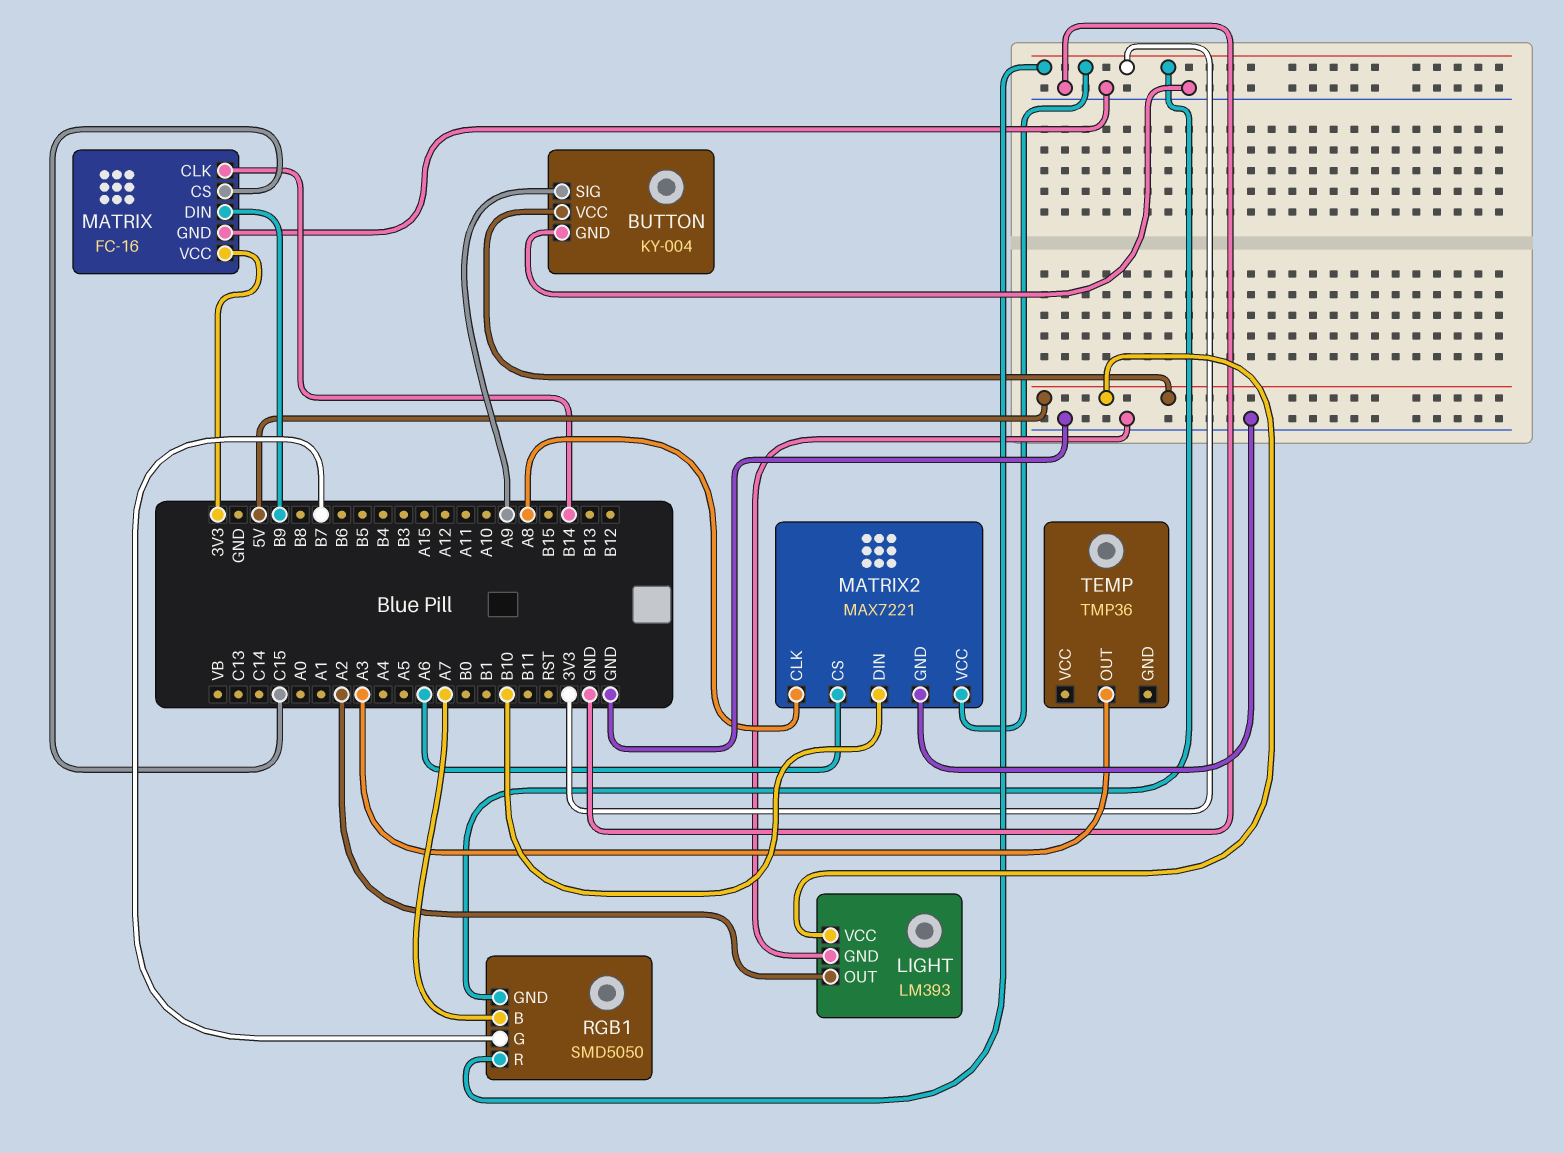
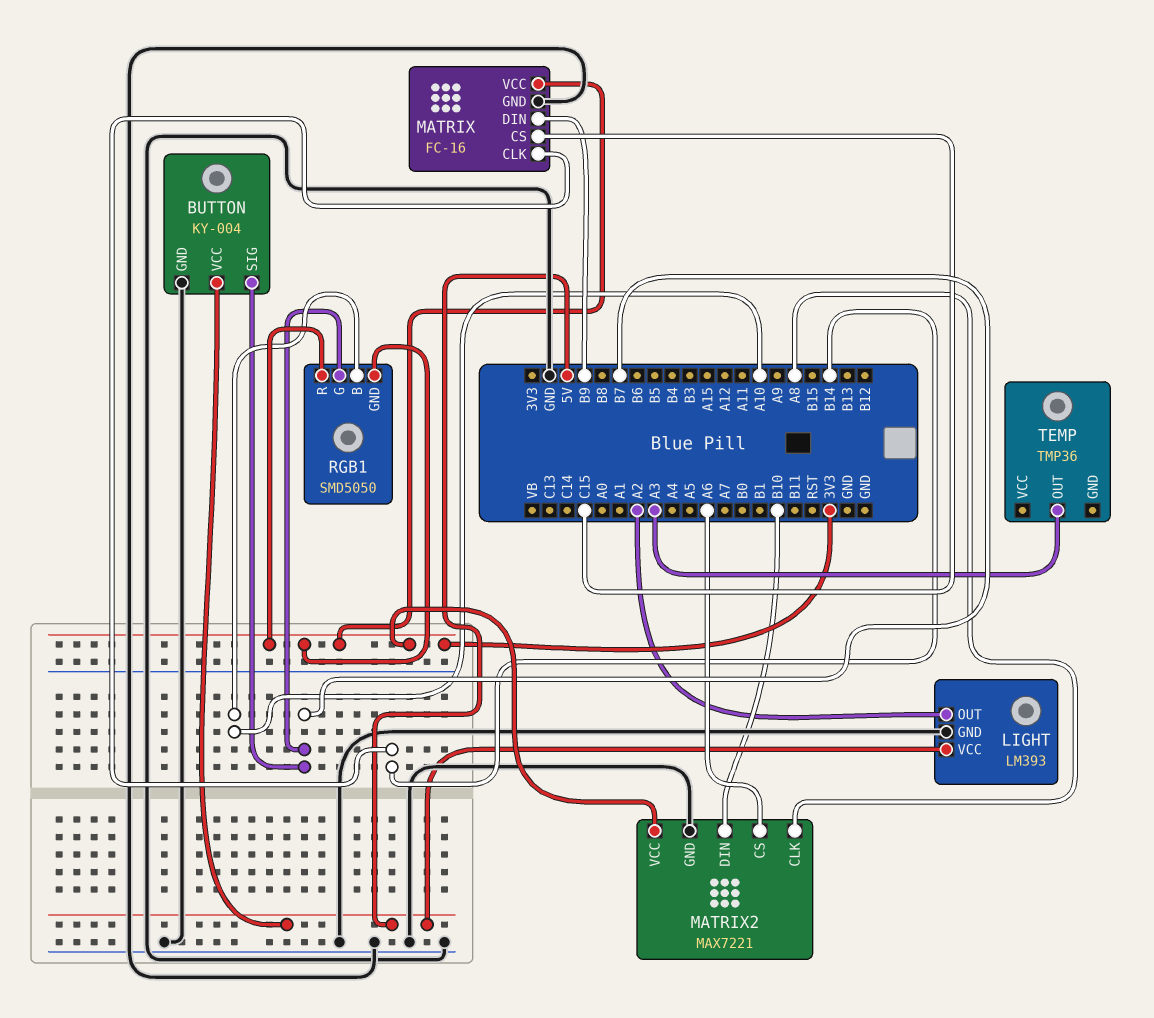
BUTTON pin SIG: A9 -> B7
RGB1 pin B: A7 -> A10

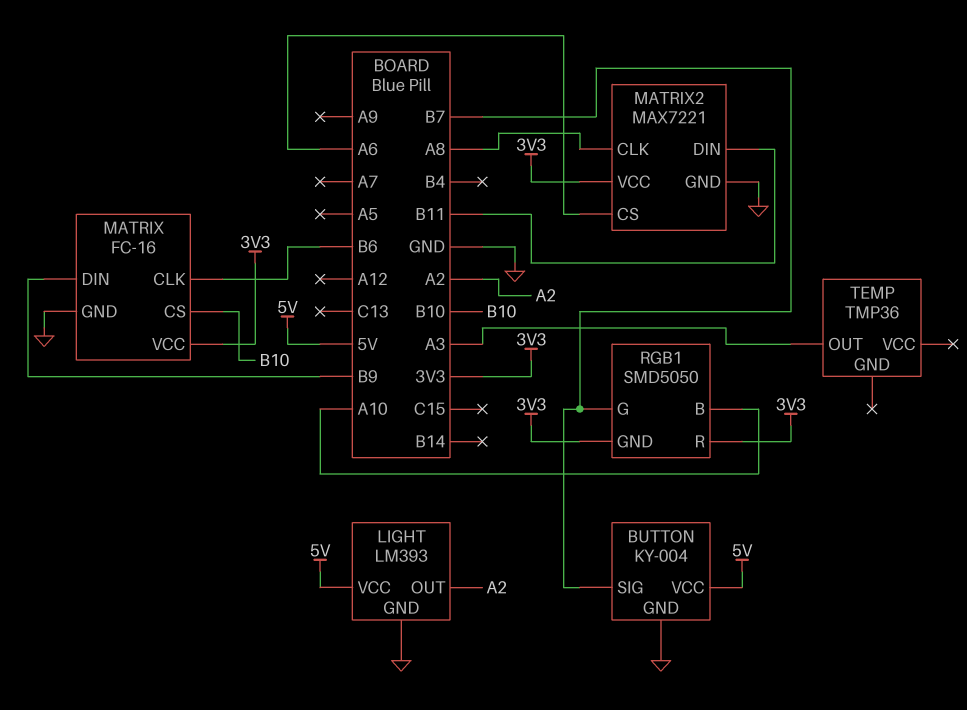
MATRIX pin CLK: B14 -> B6
MATRIX pin CS: C15 -> B10
MATRIX2 pin DIN: B10 -> B11

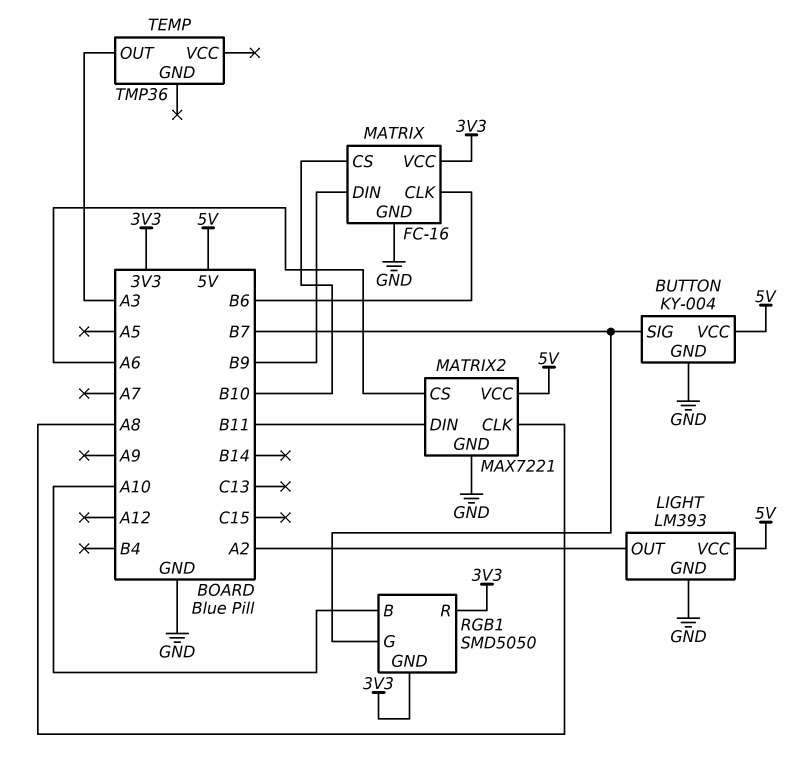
MATRIX2 pin VCC: 3V3 -> 5V

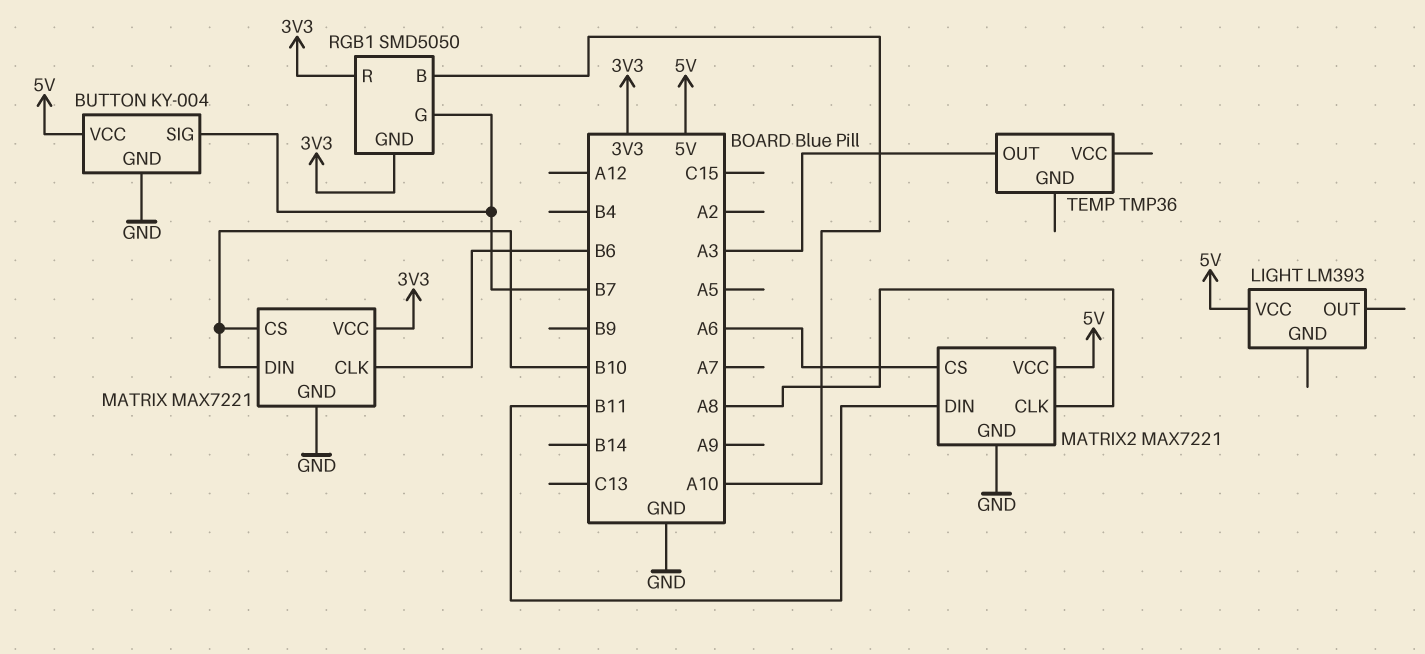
LIGHT pin GND: GND -> none
LIGHT pin OUT: A2 -> none
MATRIX: FC-16 -> MAX7221
MATRIX pin DIN: B9 -> B10

